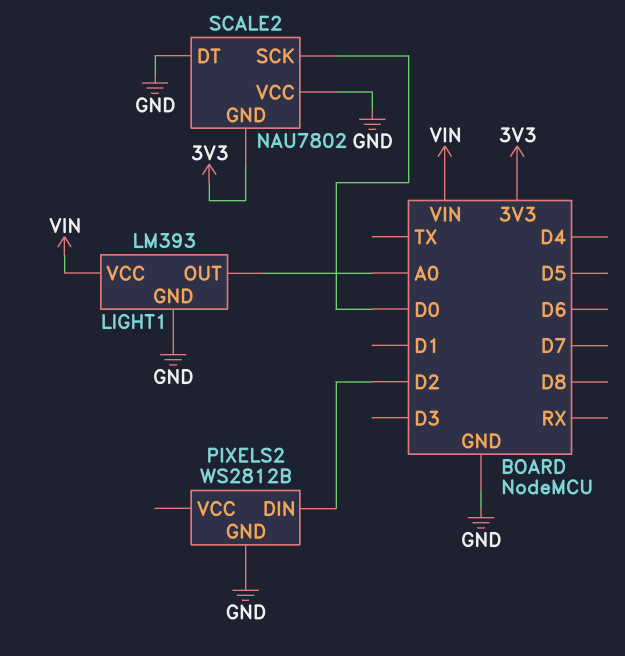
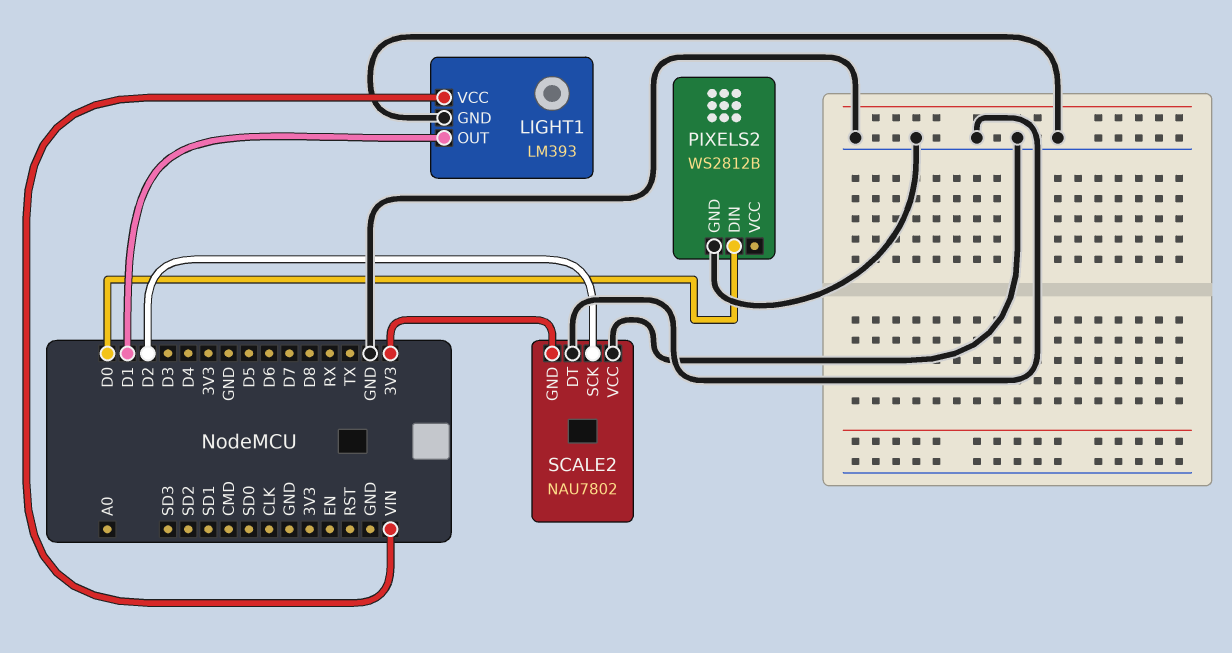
LIGHT1 pin OUT: A0 -> D1
PIXELS2 pin DIN: D2 -> D0
SCALE2 pin SCK: D0 -> D2

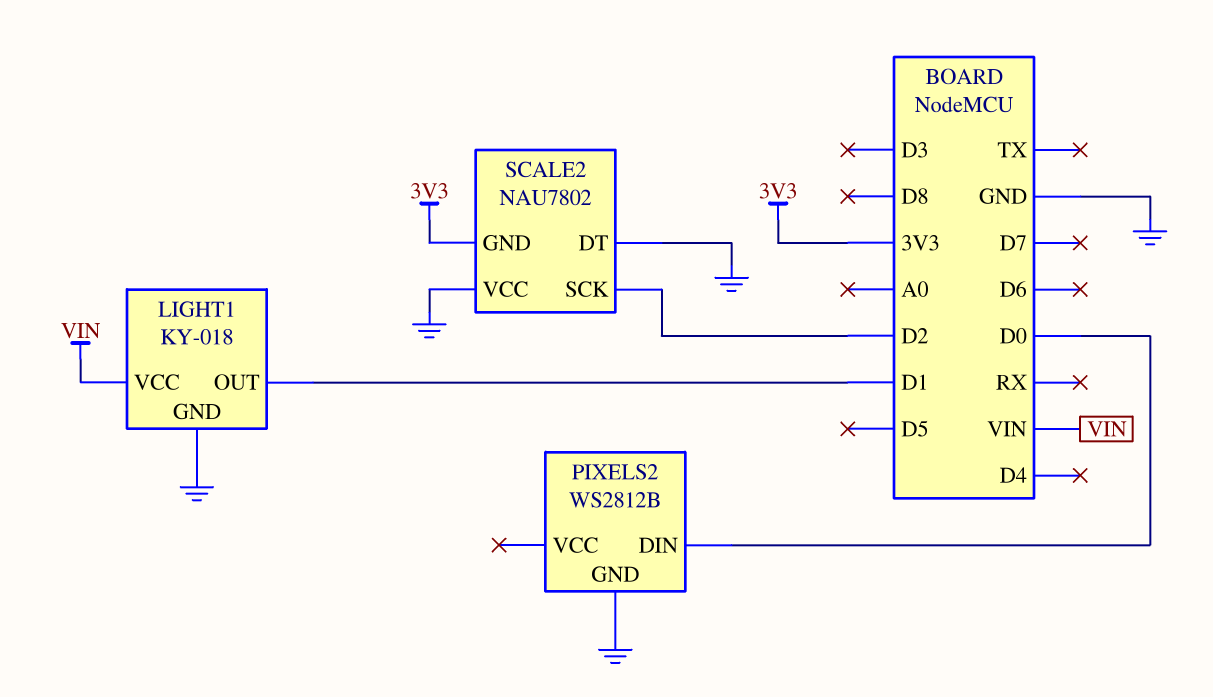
LIGHT1: LM393 -> KY-018

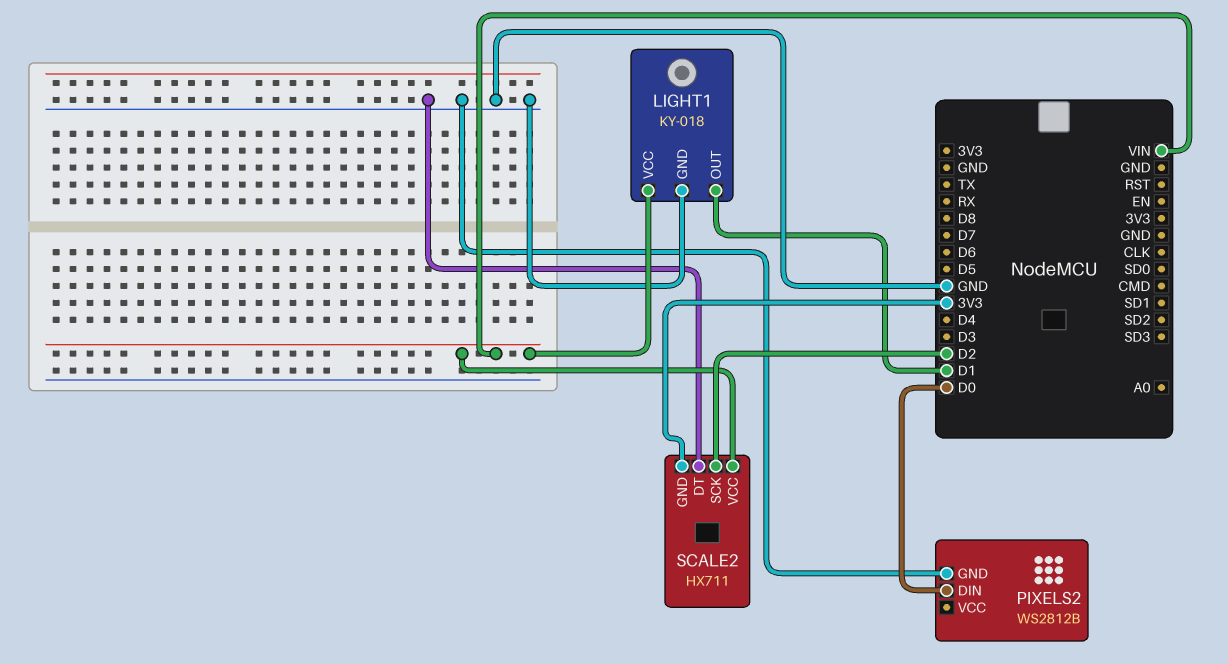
SCALE2: NAU7802 -> HX711
SCALE2 pin VCC: GND -> VIN

